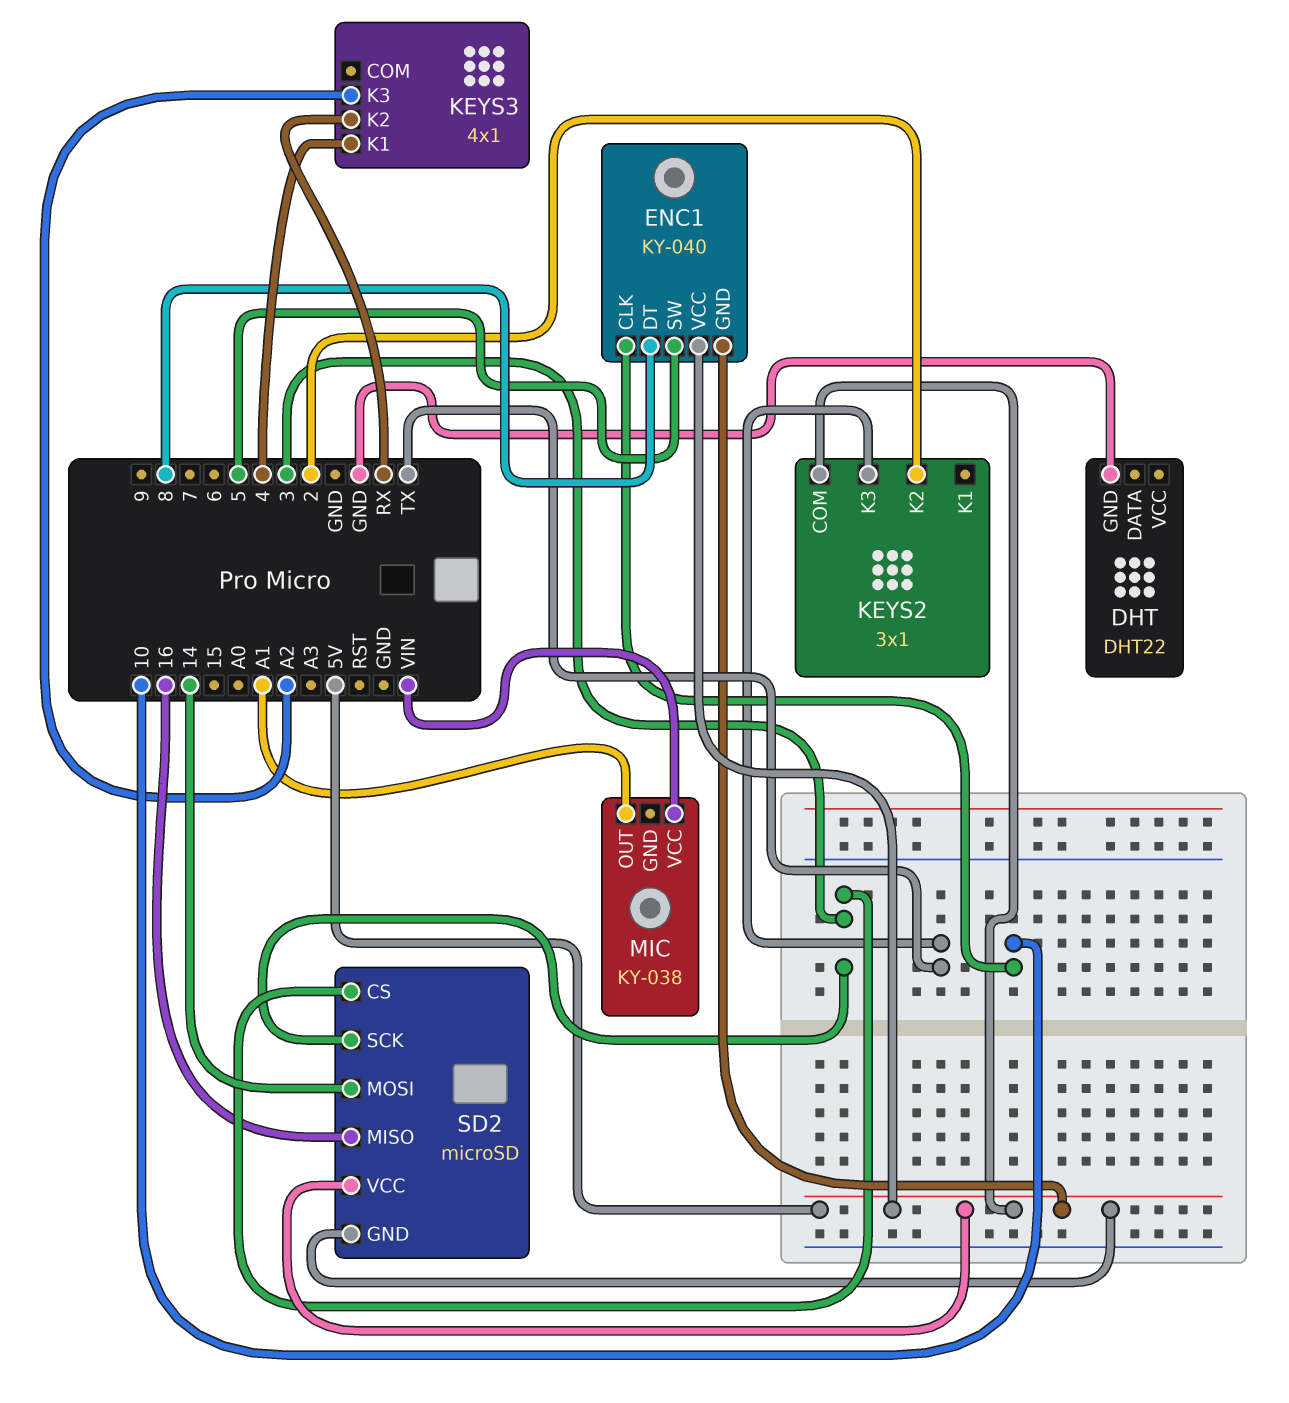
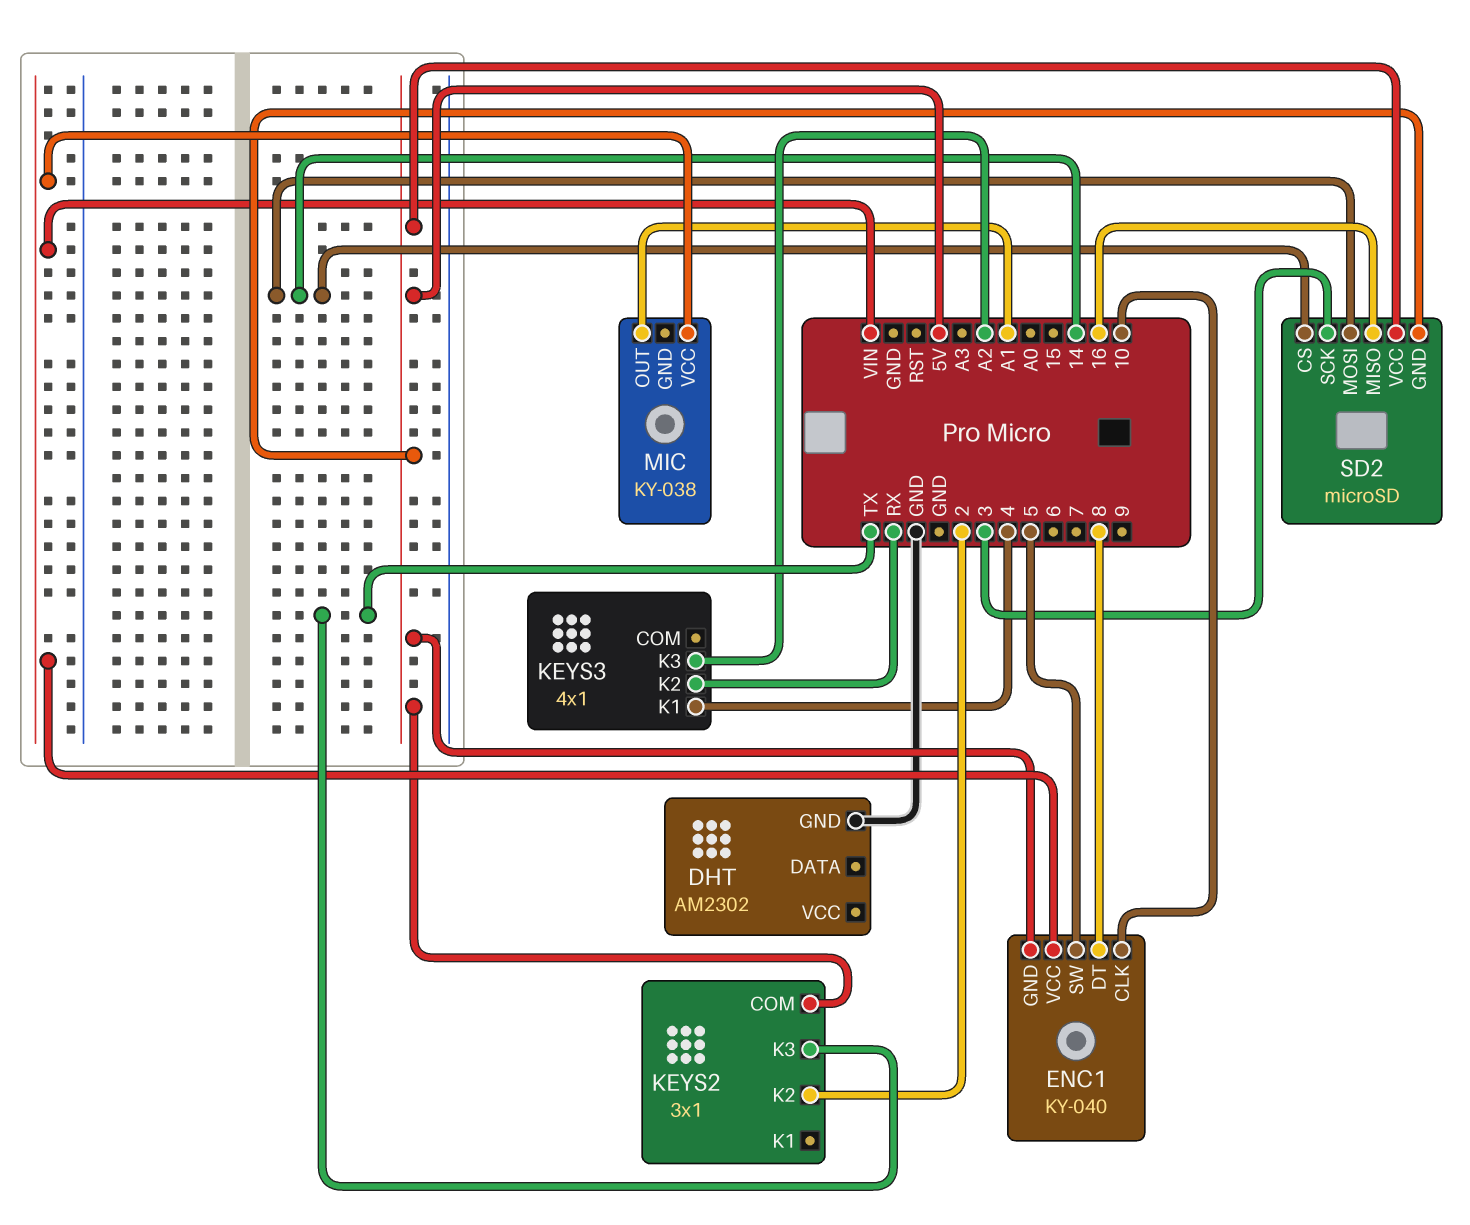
DHT: DHT22 -> AM2302
ENC1 pin VCC: 5V -> VIN
SD2 pin CS: 3 -> 14

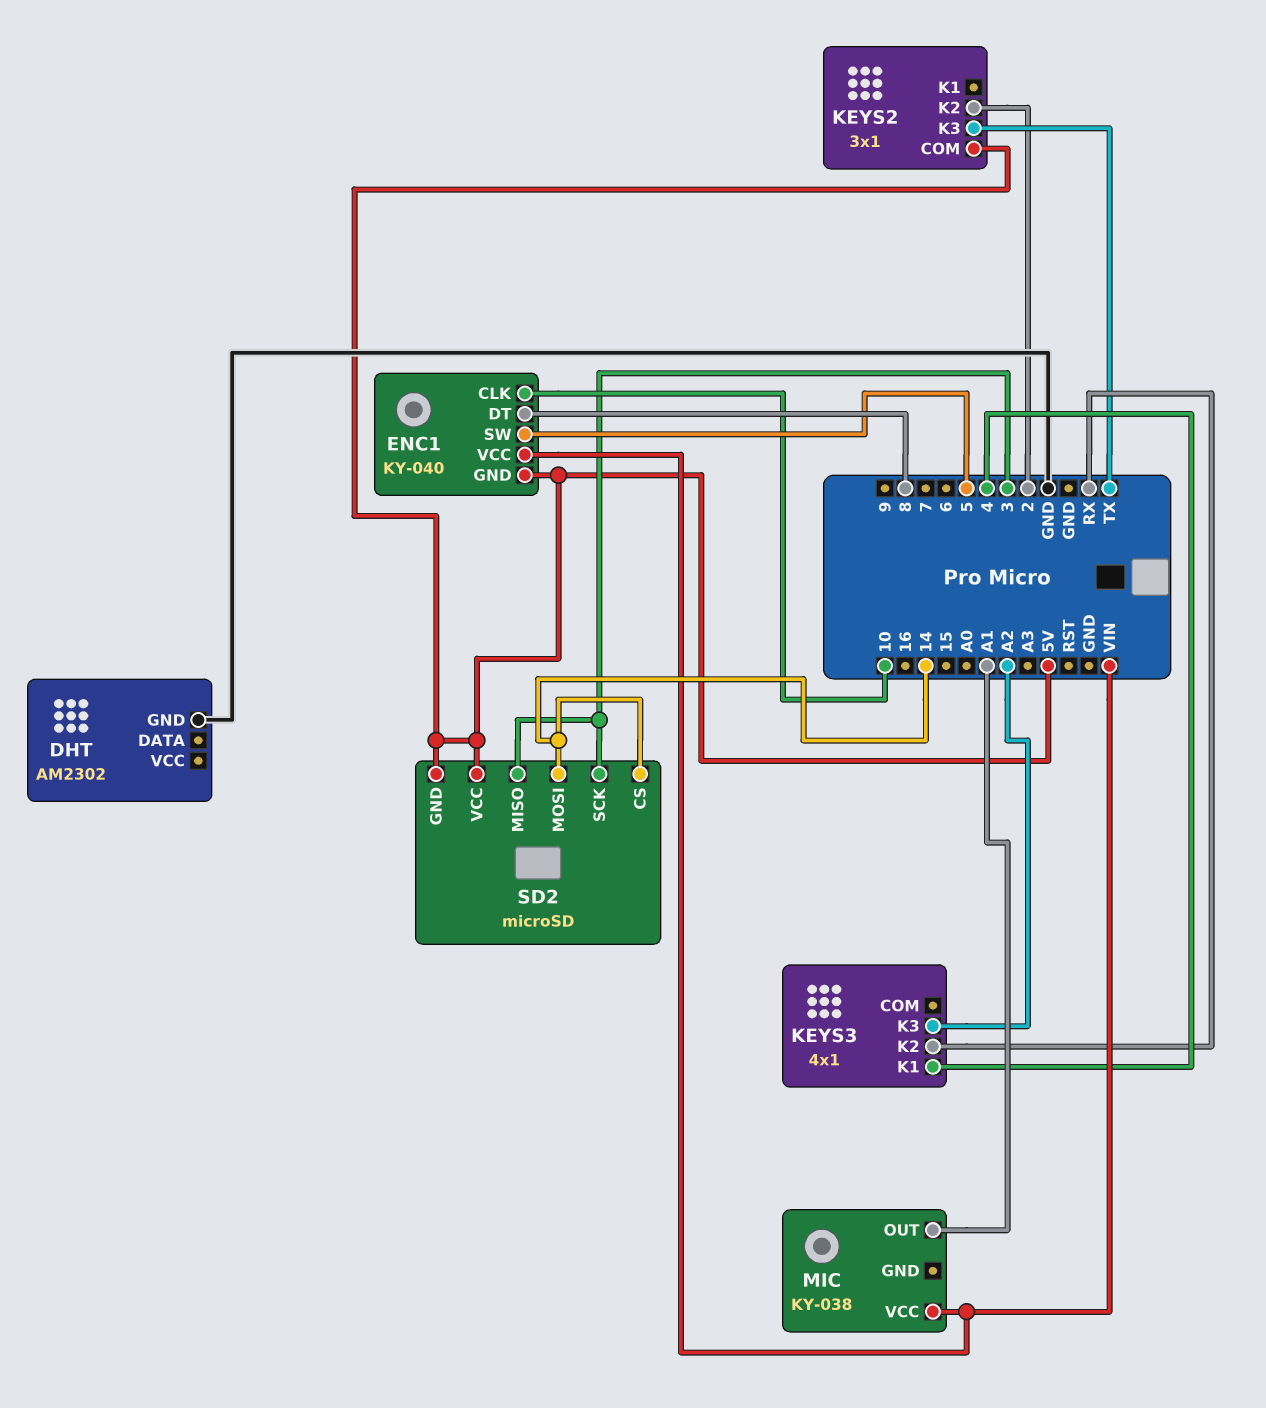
SD2 pin MISO: 16 -> 3

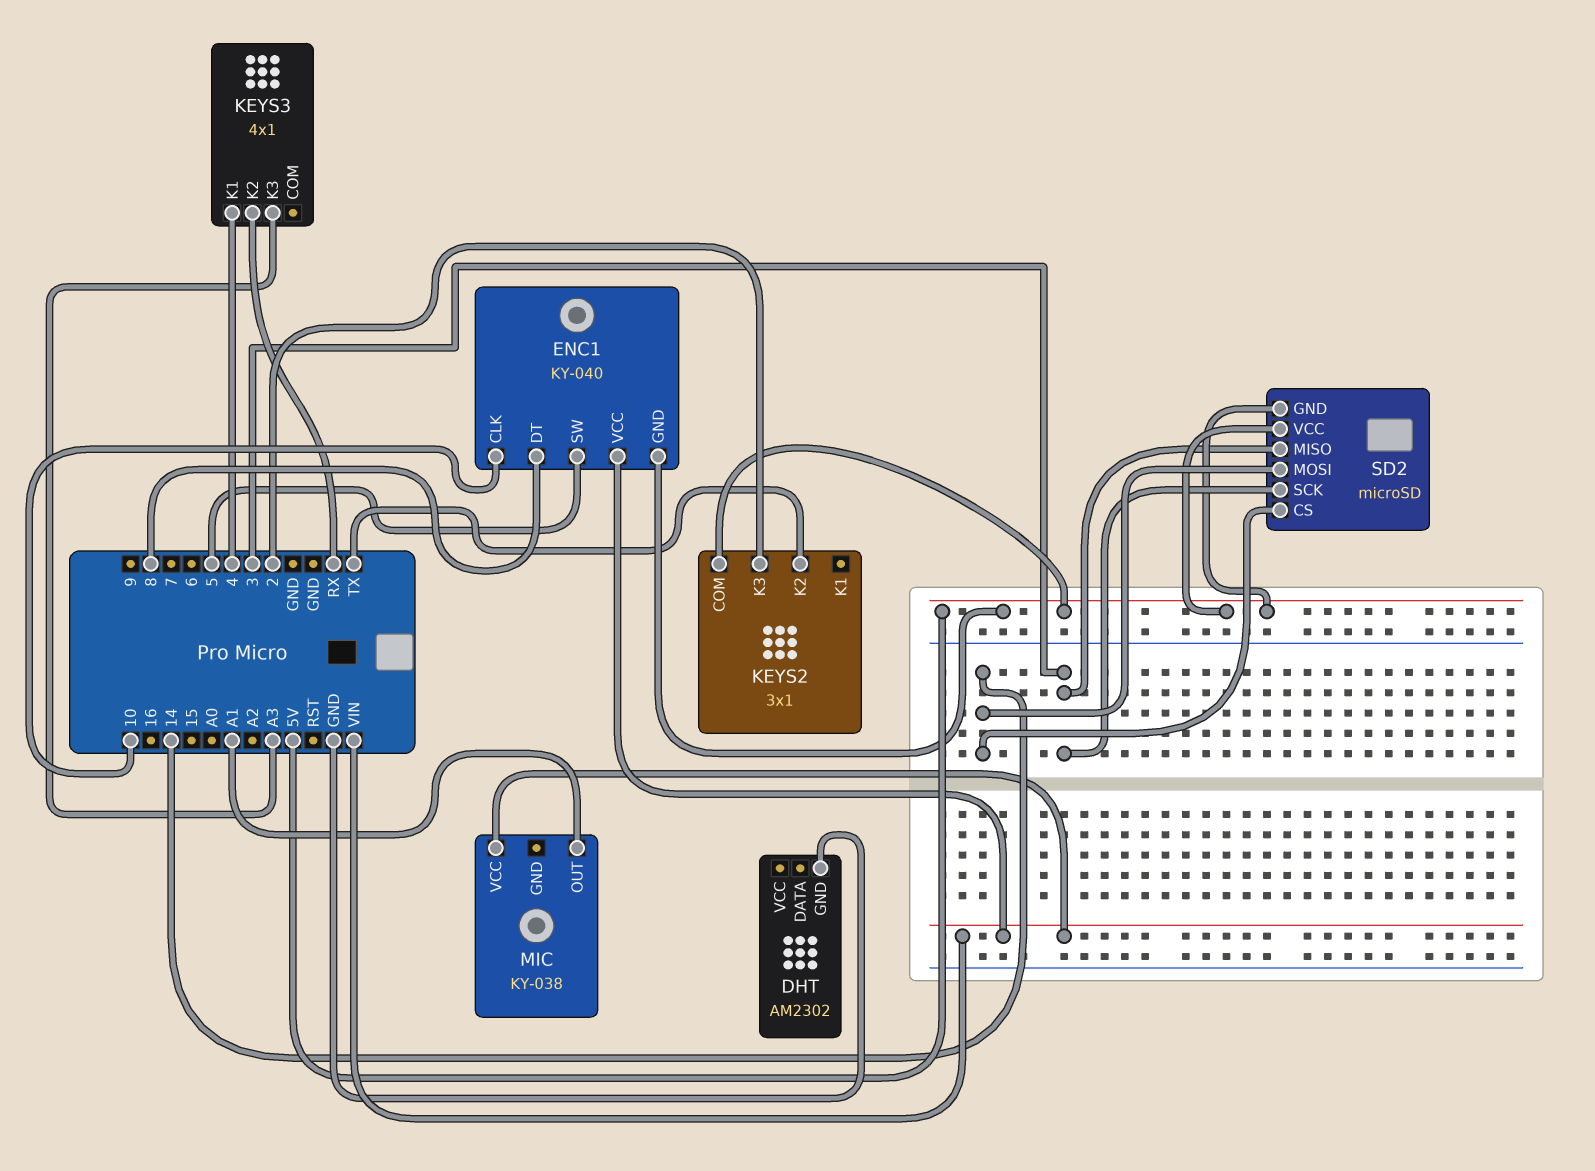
KEYS2 pin K2: 2 -> TX
KEYS2 pin K3: TX -> 2
KEYS3 pin K3: A2 -> A3

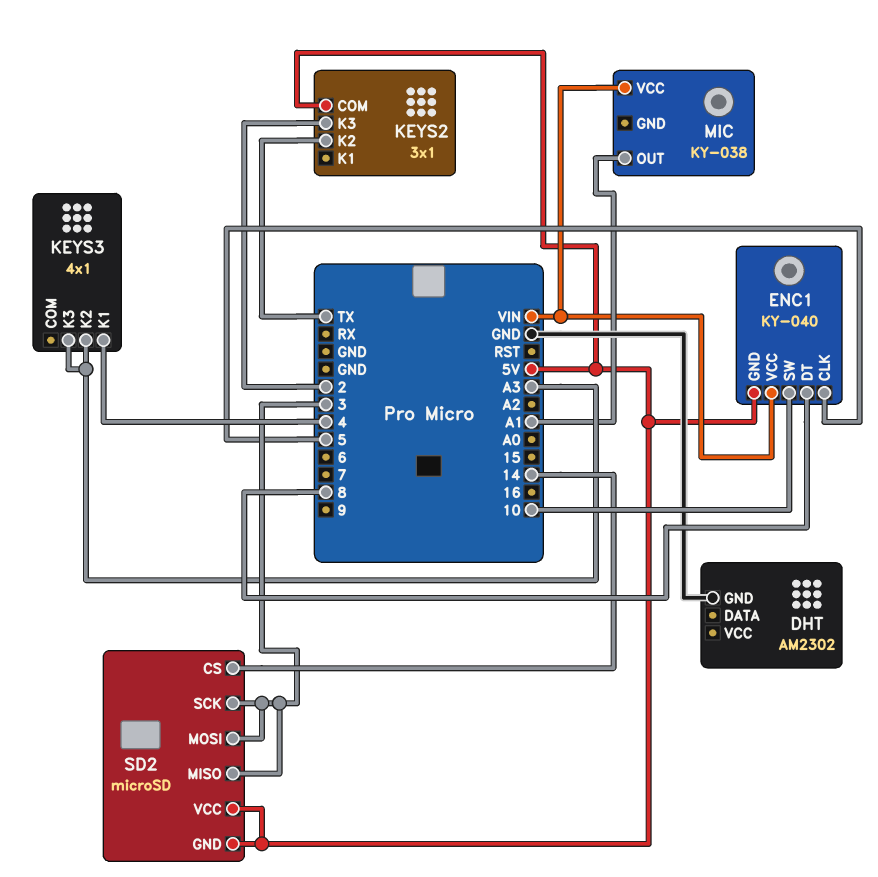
ENC1 pin CLK: 10 -> 5
ENC1 pin SW: 5 -> 10
KEYS3 pin K2: RX -> A3
SD2 pin MOSI: 14 -> 3

